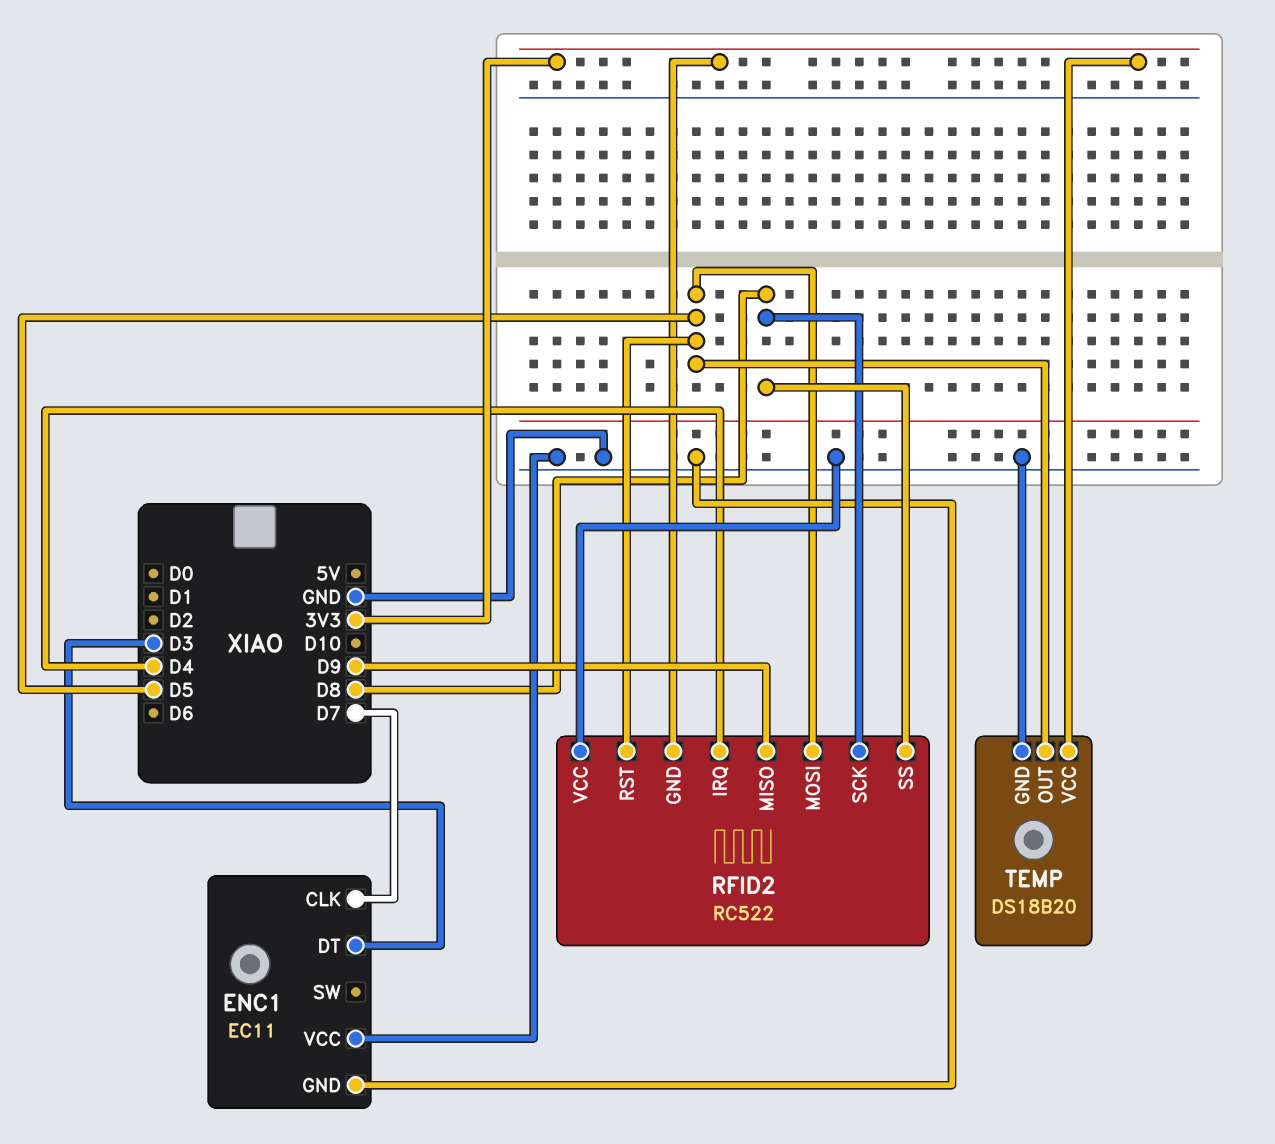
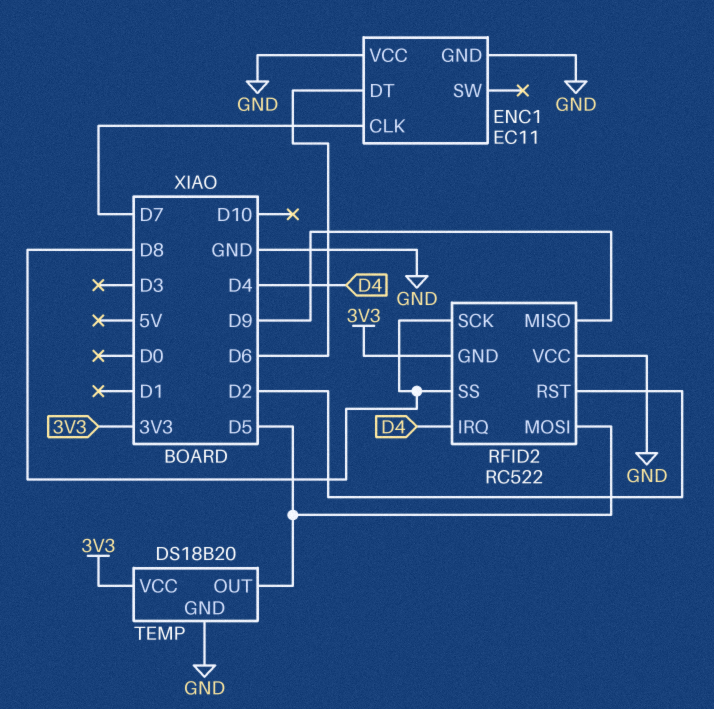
ENC1 pin DT: D3 -> D6
RFID2 pin RST: D5 -> D2

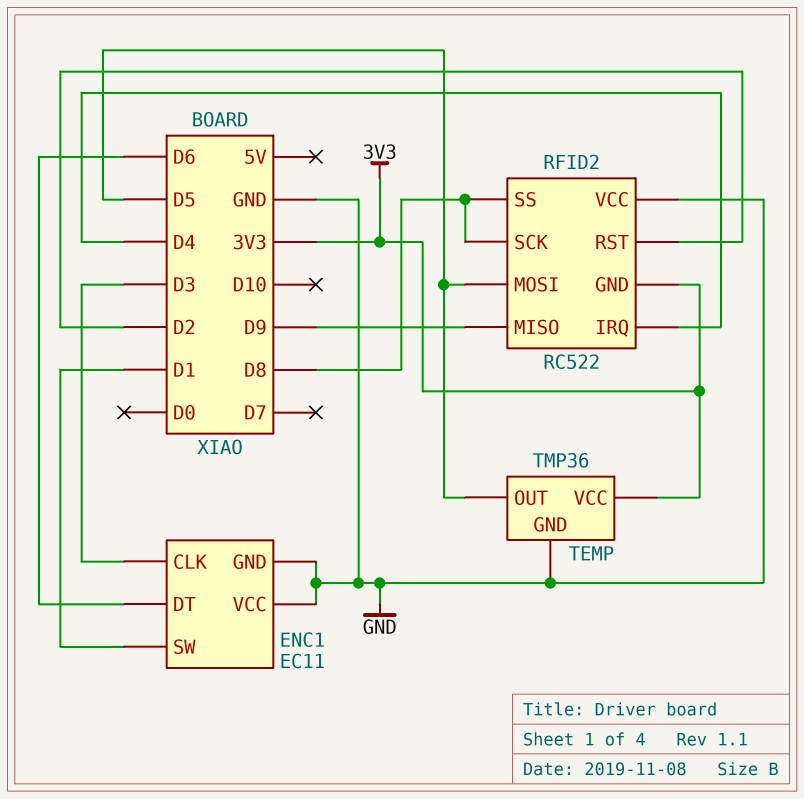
ENC1 pin CLK: D7 -> D3
ENC1 pin SW: none -> D1
TEMP: DS18B20 -> TMP36

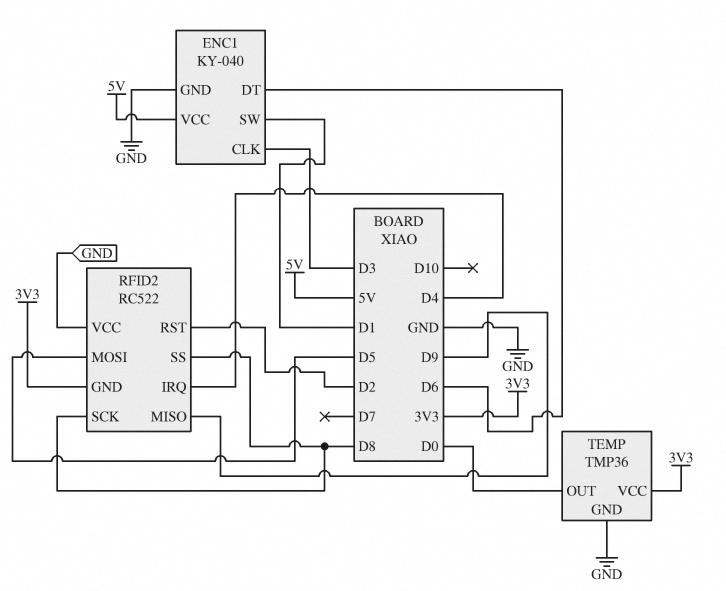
ENC1: EC11 -> KY-040
ENC1 pin VCC: GND -> 5V
TEMP pin OUT: D5 -> D0

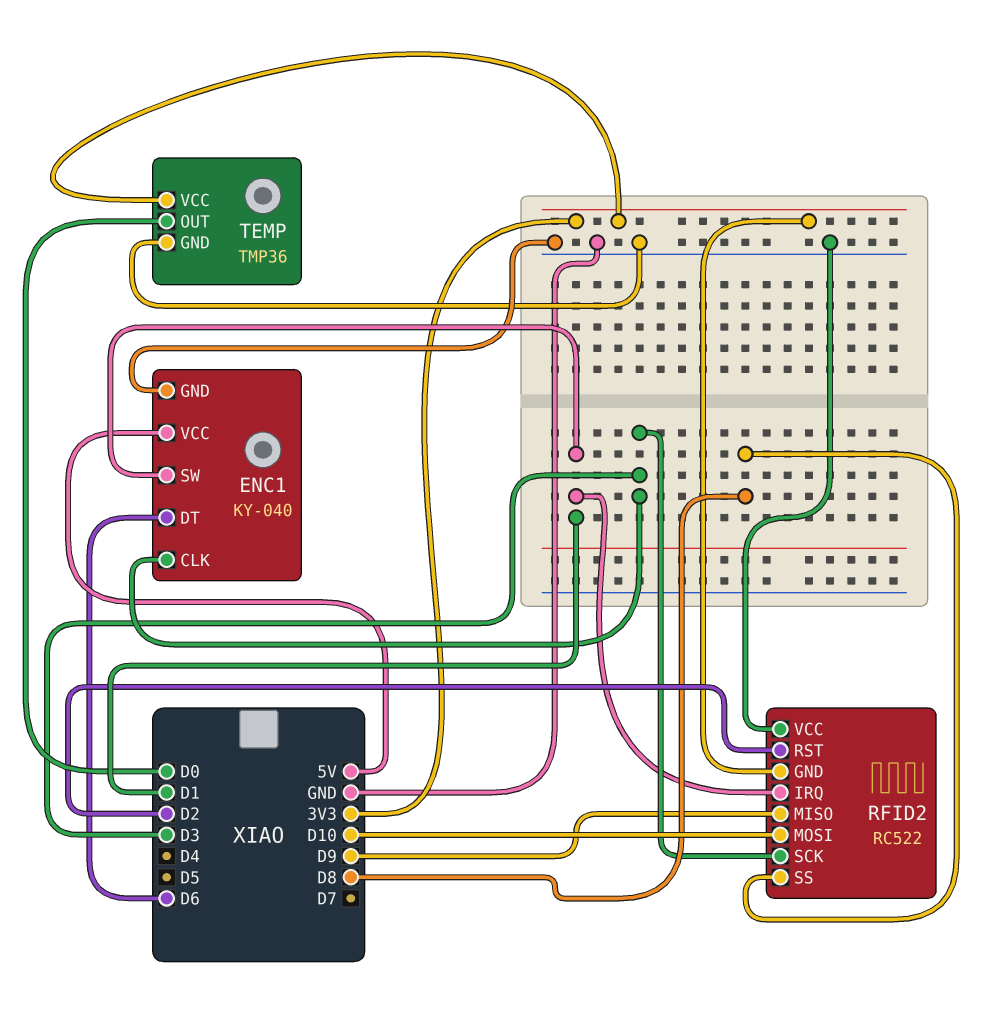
RFID2 pin IRQ: D4 -> D1
RFID2 pin MOSI: D5 -> D10
RFID2 pin SCK: D8 -> D3

